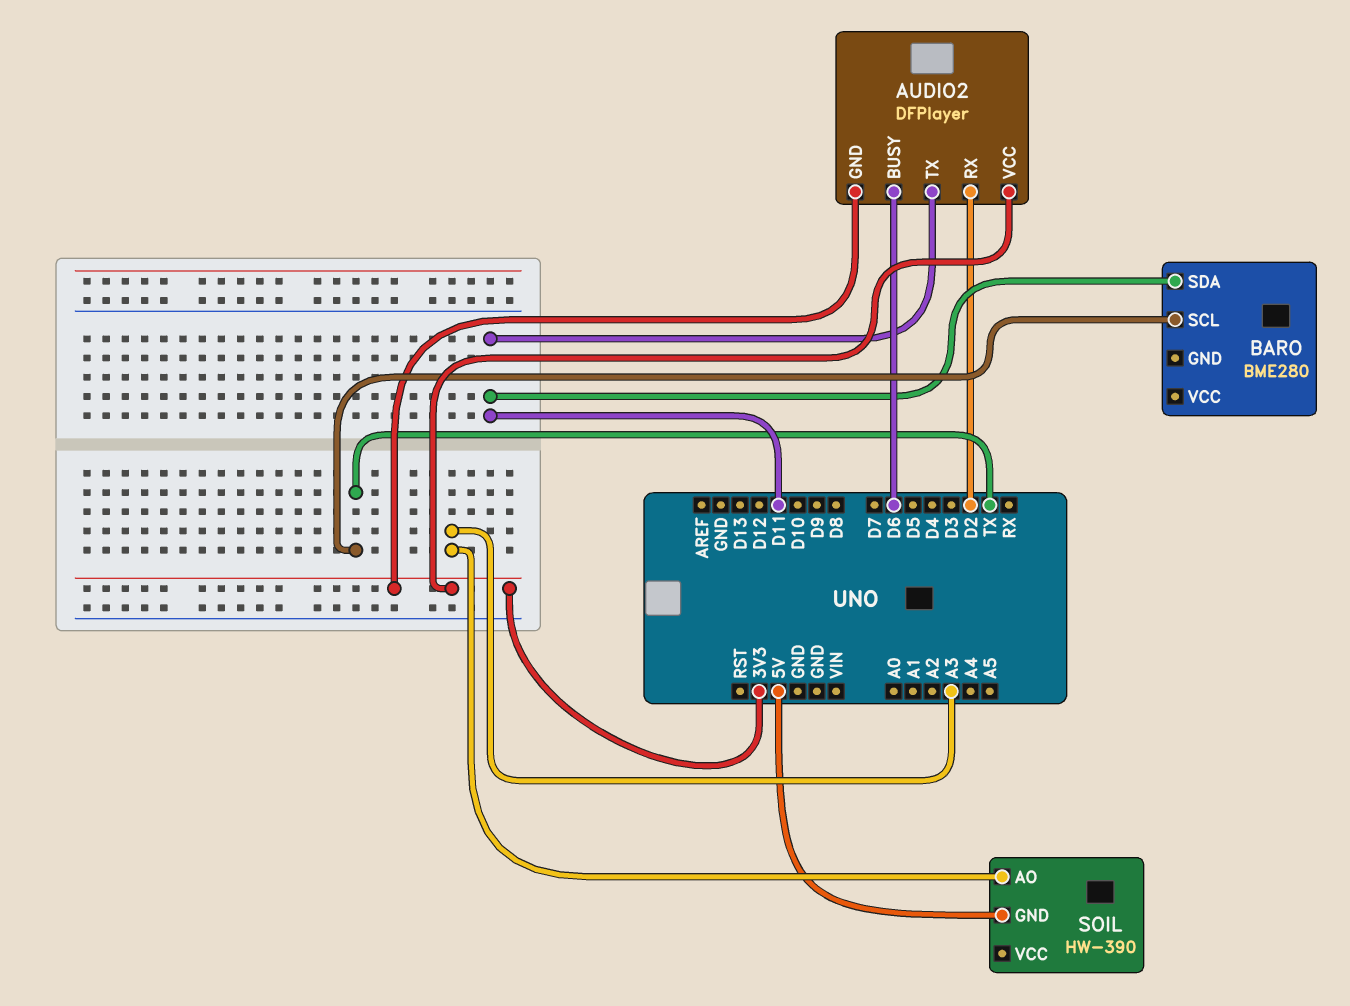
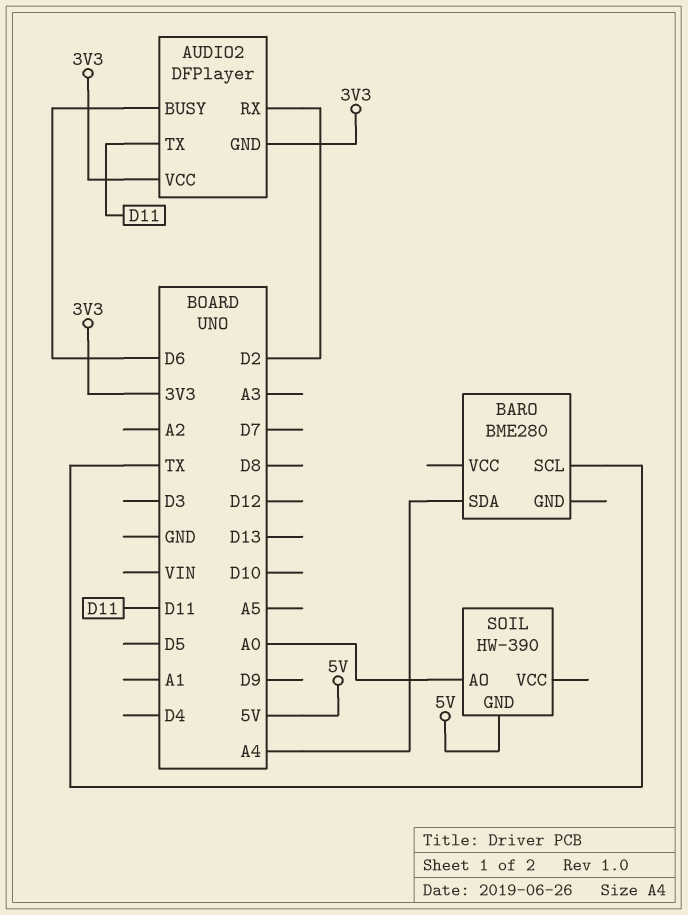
BARO pin SDA: D11 -> A4
SOIL pin AO: A3 -> A0

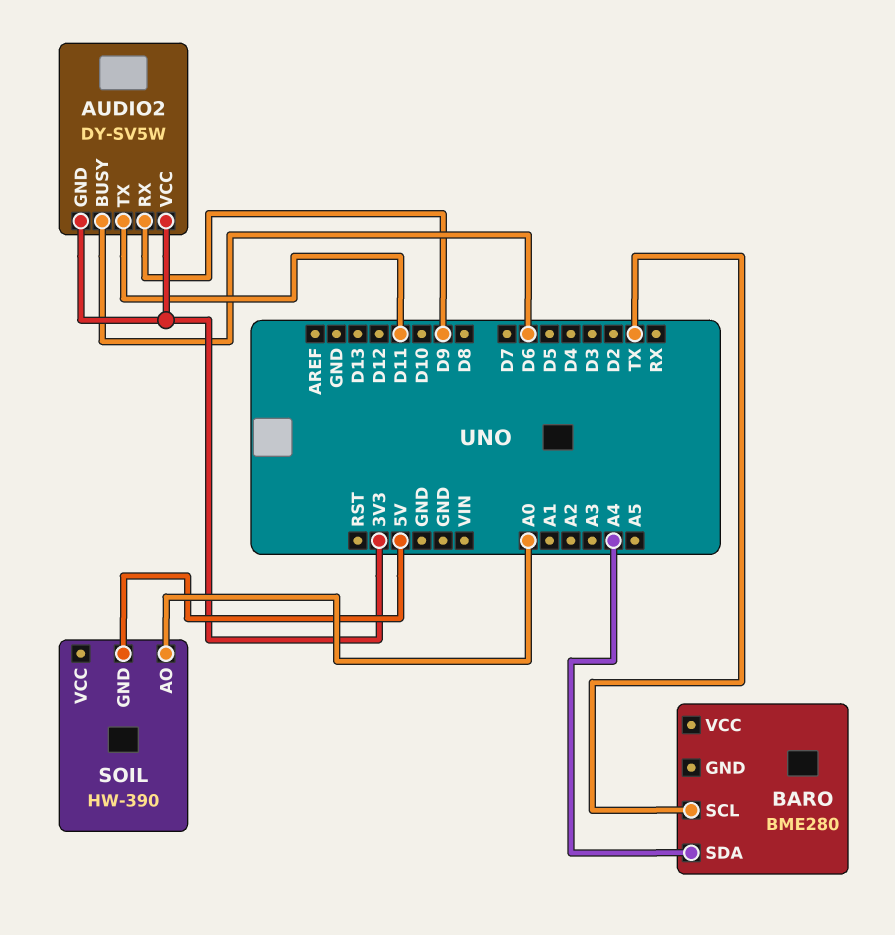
AUDIO2: DFPlayer -> DY-SV5W
AUDIO2 pin RX: D2 -> D9

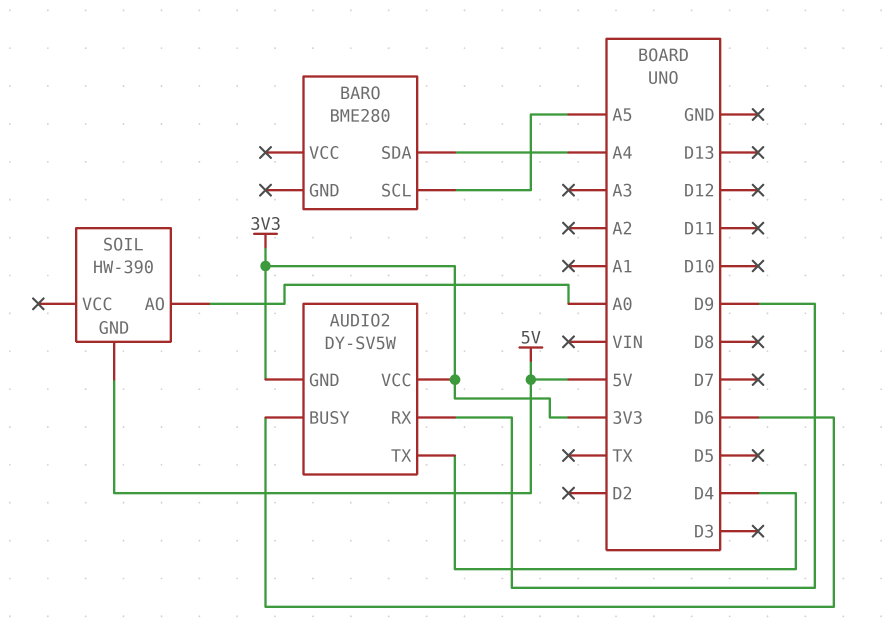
AUDIO2 pin TX: D11 -> D4
BARO pin SCL: TX -> A5

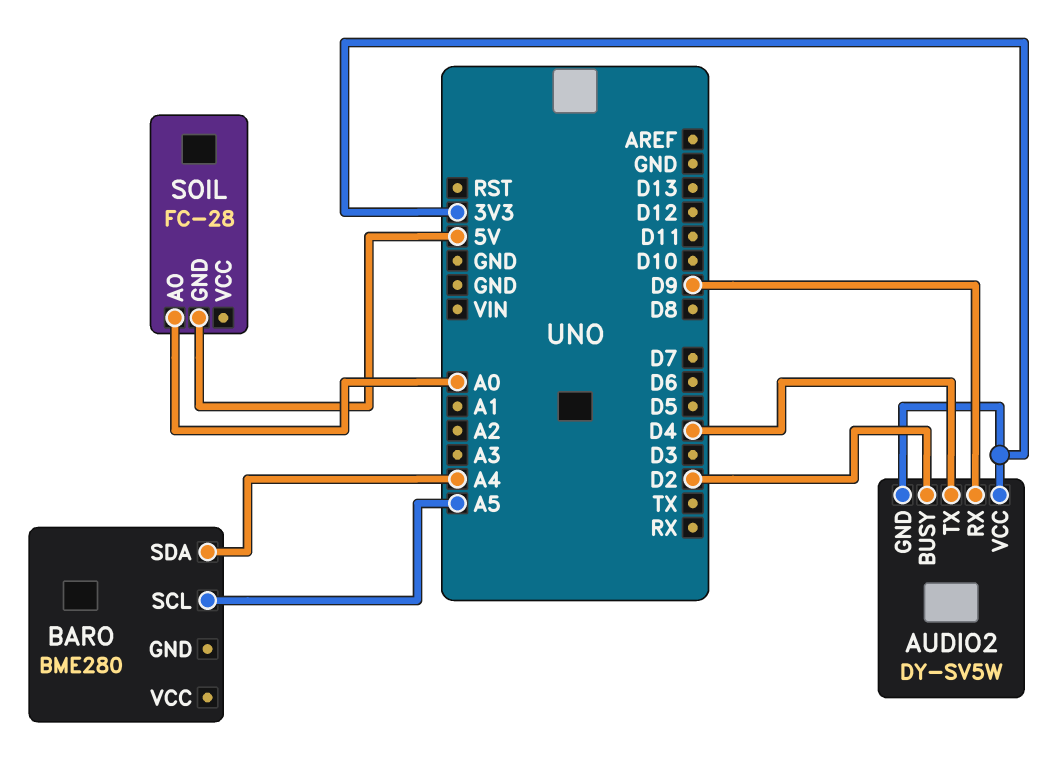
AUDIO2 pin BUSY: D6 -> D2
SOIL: HW-390 -> FC-28

